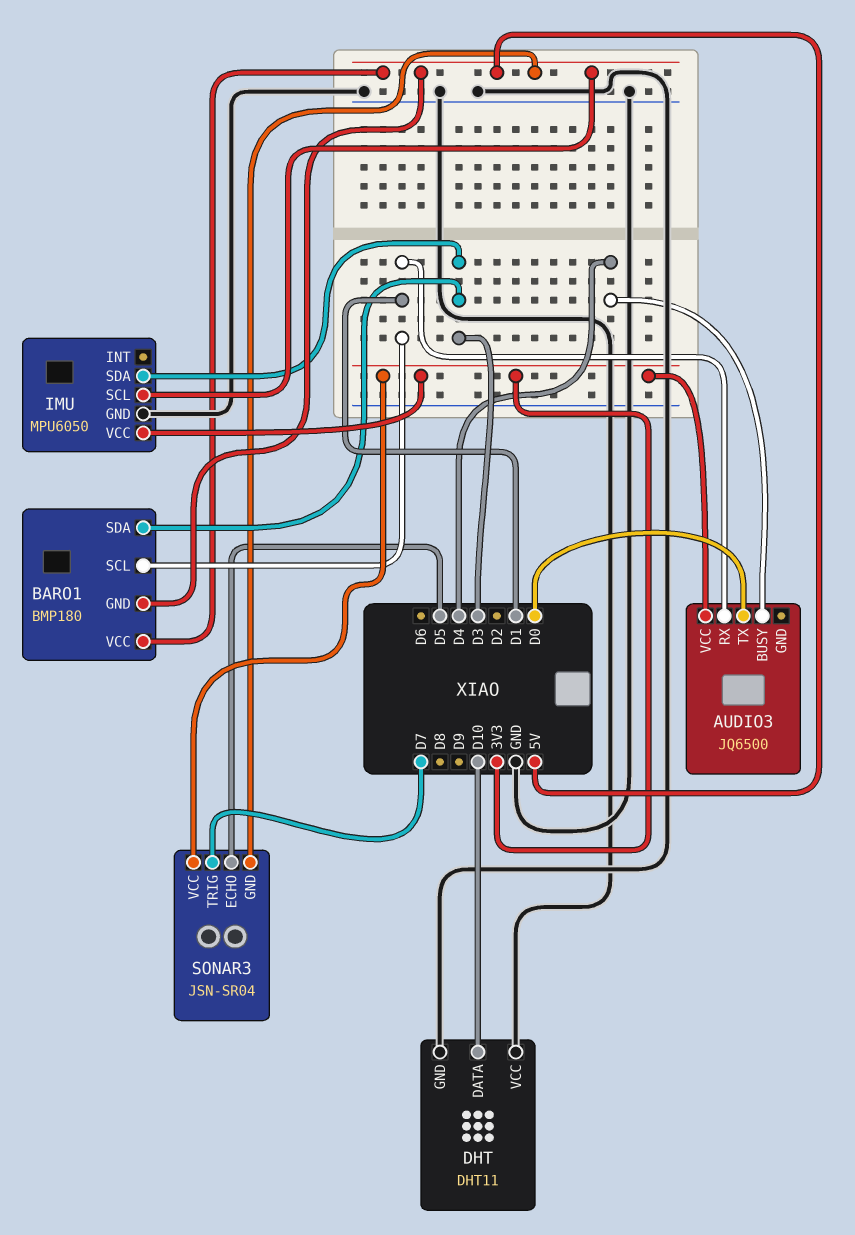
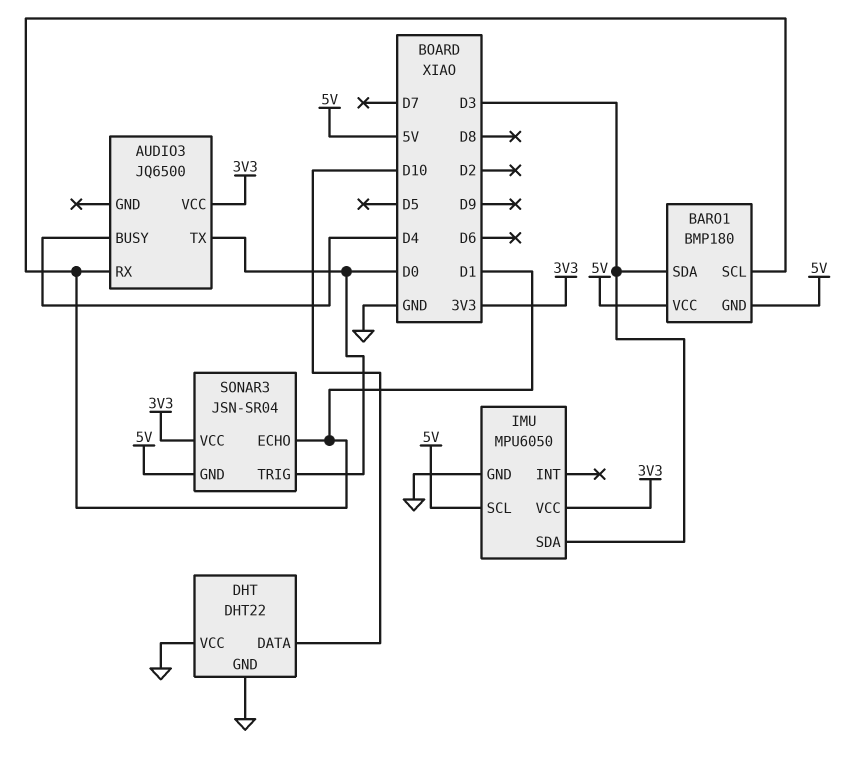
DHT: DHT11 -> DHT22
SONAR3 pin ECHO: D5 -> D1
SONAR3 pin TRIG: D7 -> D0

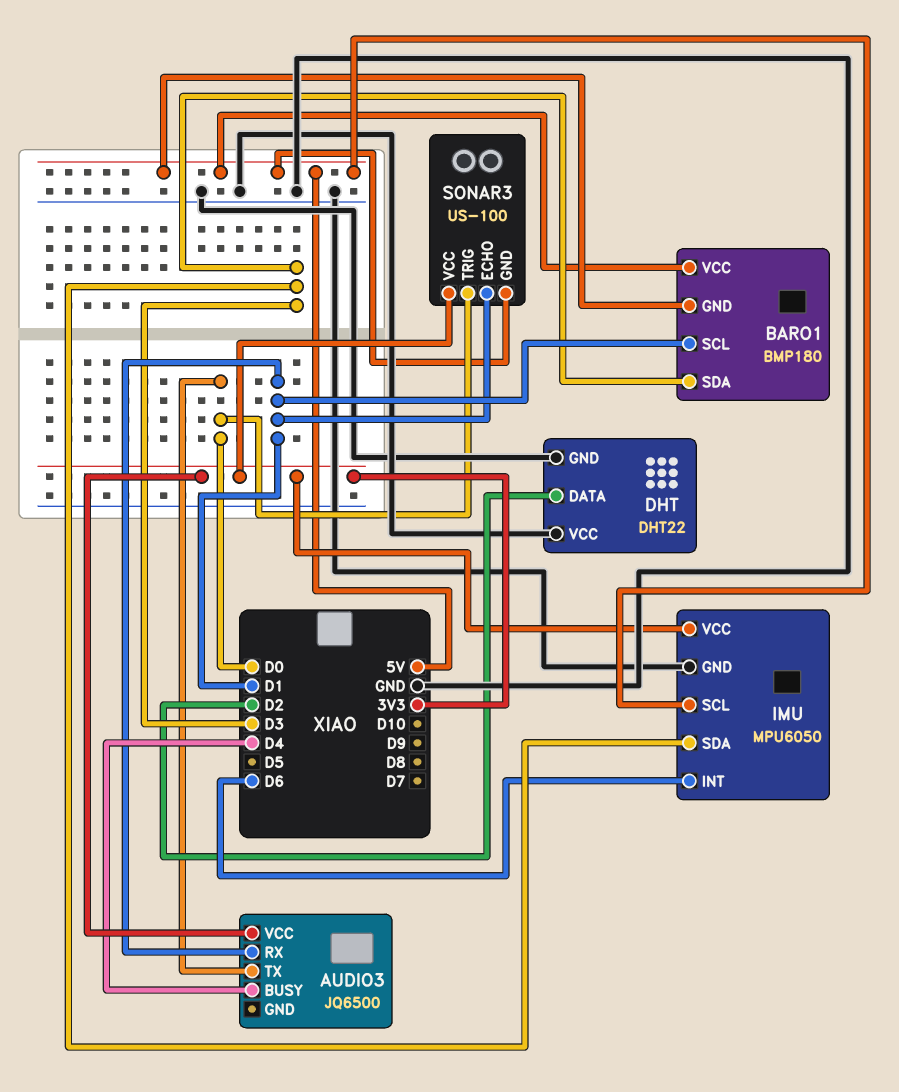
DHT pin DATA: D10 -> D2
IMU pin INT: none -> D6
SONAR3: JSN-SR04 -> US-100

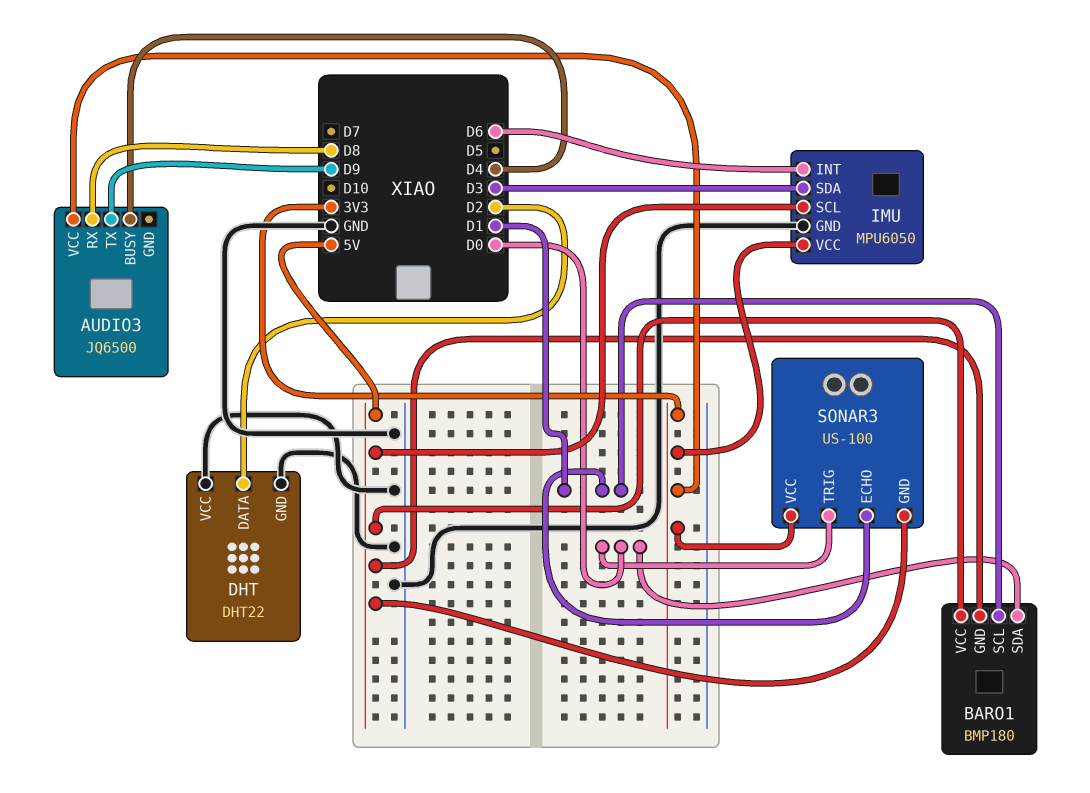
AUDIO3 pin RX: D1 -> D8
AUDIO3 pin TX: D0 -> D9
BARO1 pin SDA: D3 -> D0

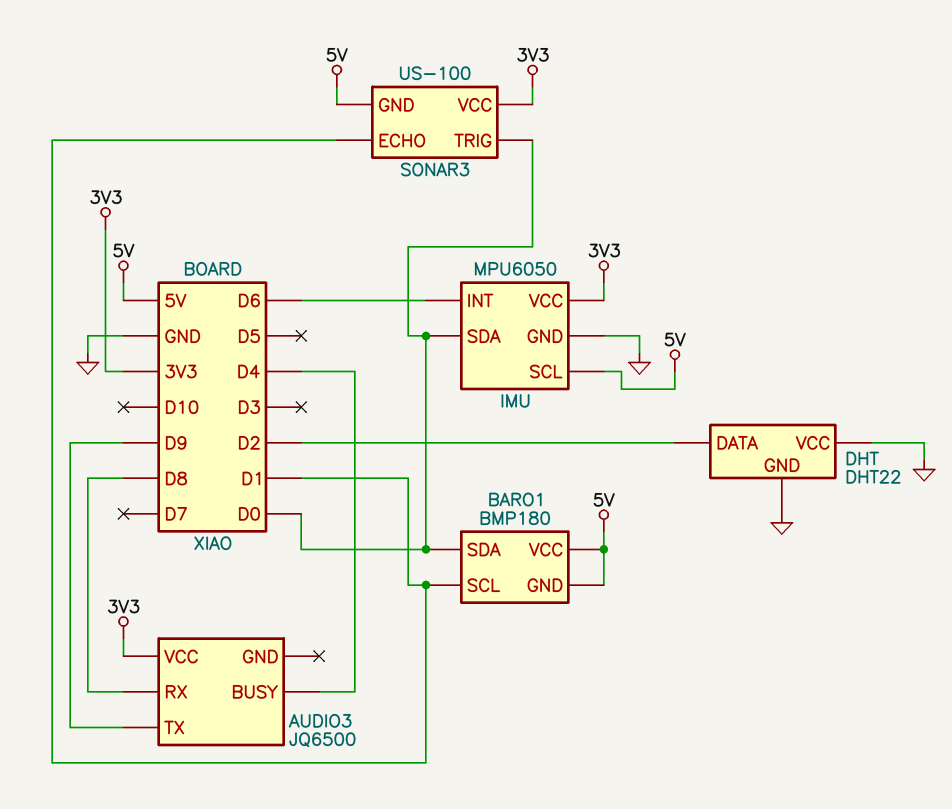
IMU pin SDA: D3 -> D0

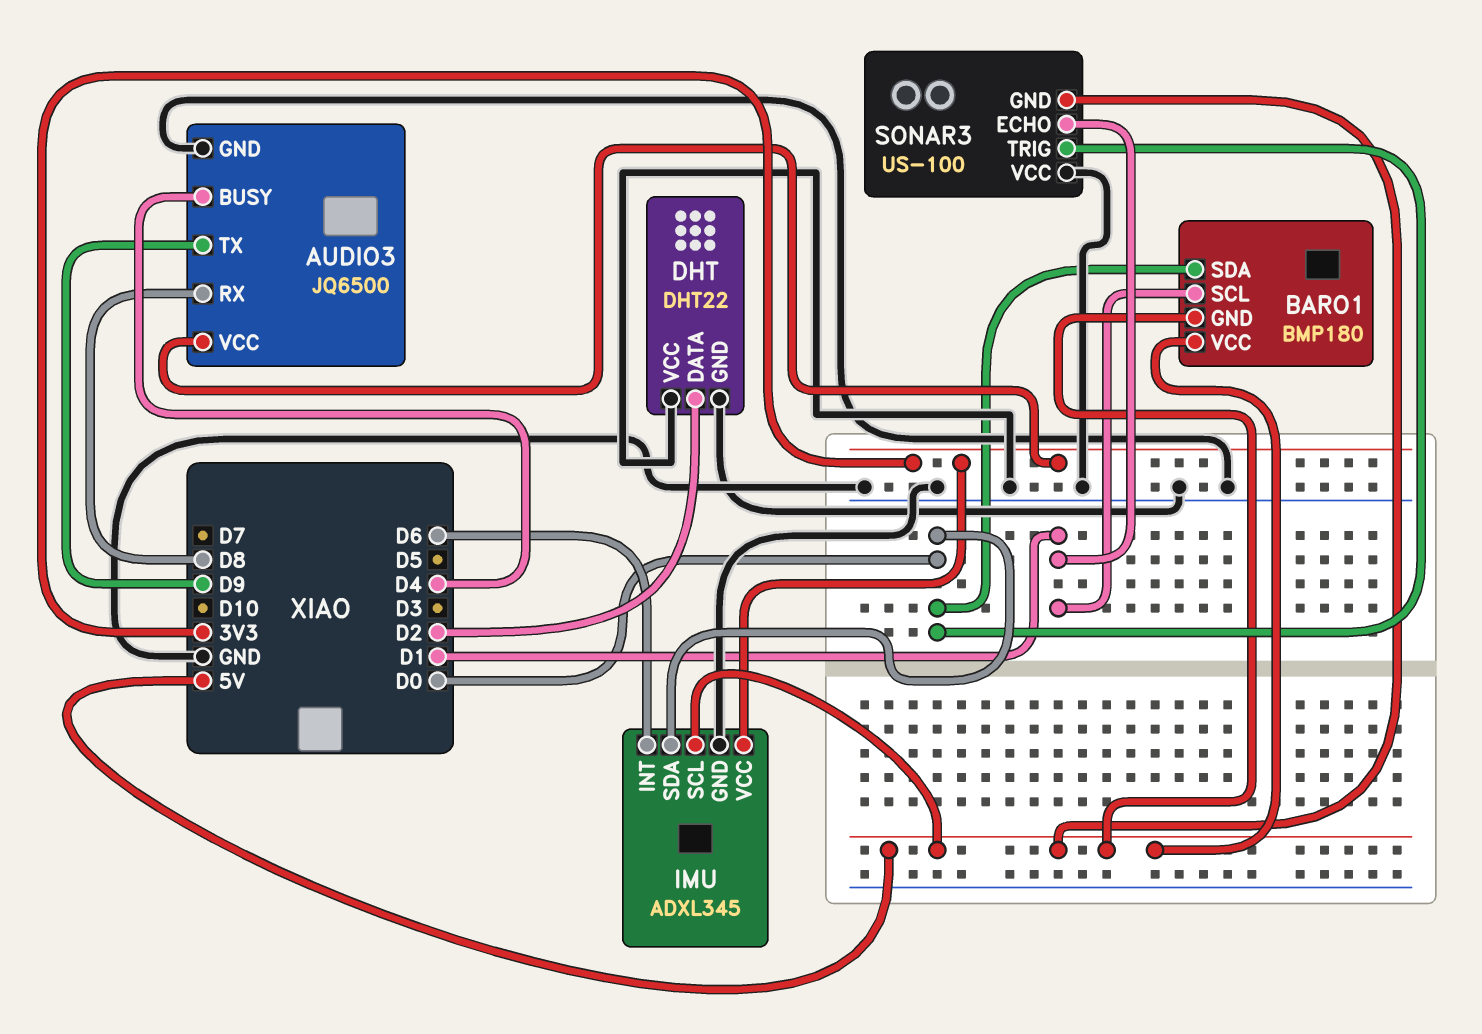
AUDIO3 pin GND: none -> GND
IMU: MPU6050 -> ADXL345
SONAR3 pin VCC: 3V3 -> GND

